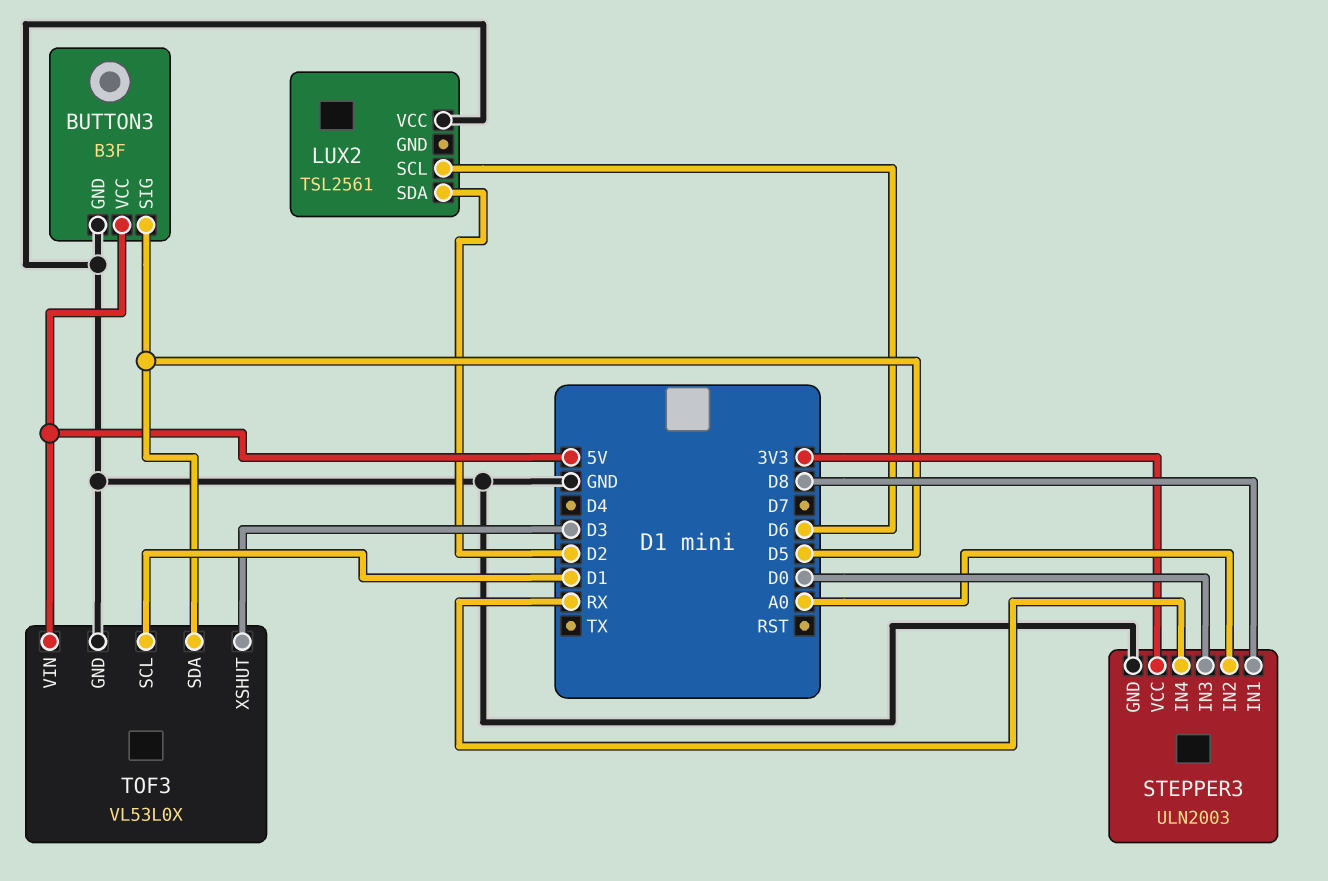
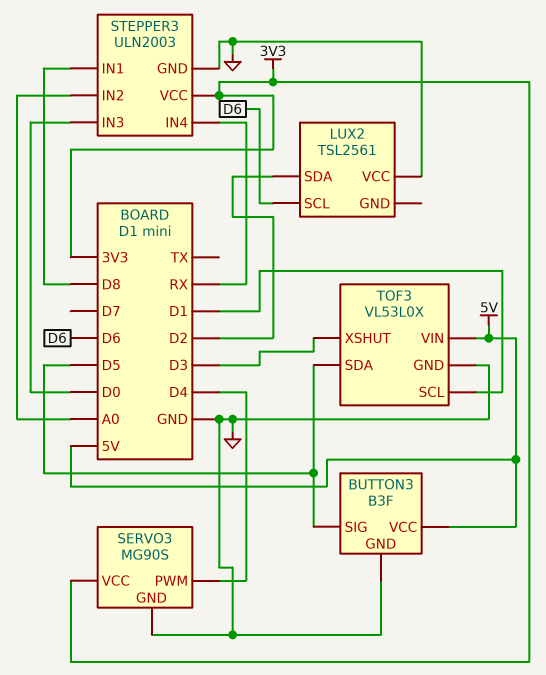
SERVO3: none -> MG90S
SERVO3 pin GND: none -> GND
SERVO3 pin PWM: none -> D4
SERVO3 pin VCC: none -> 3V3

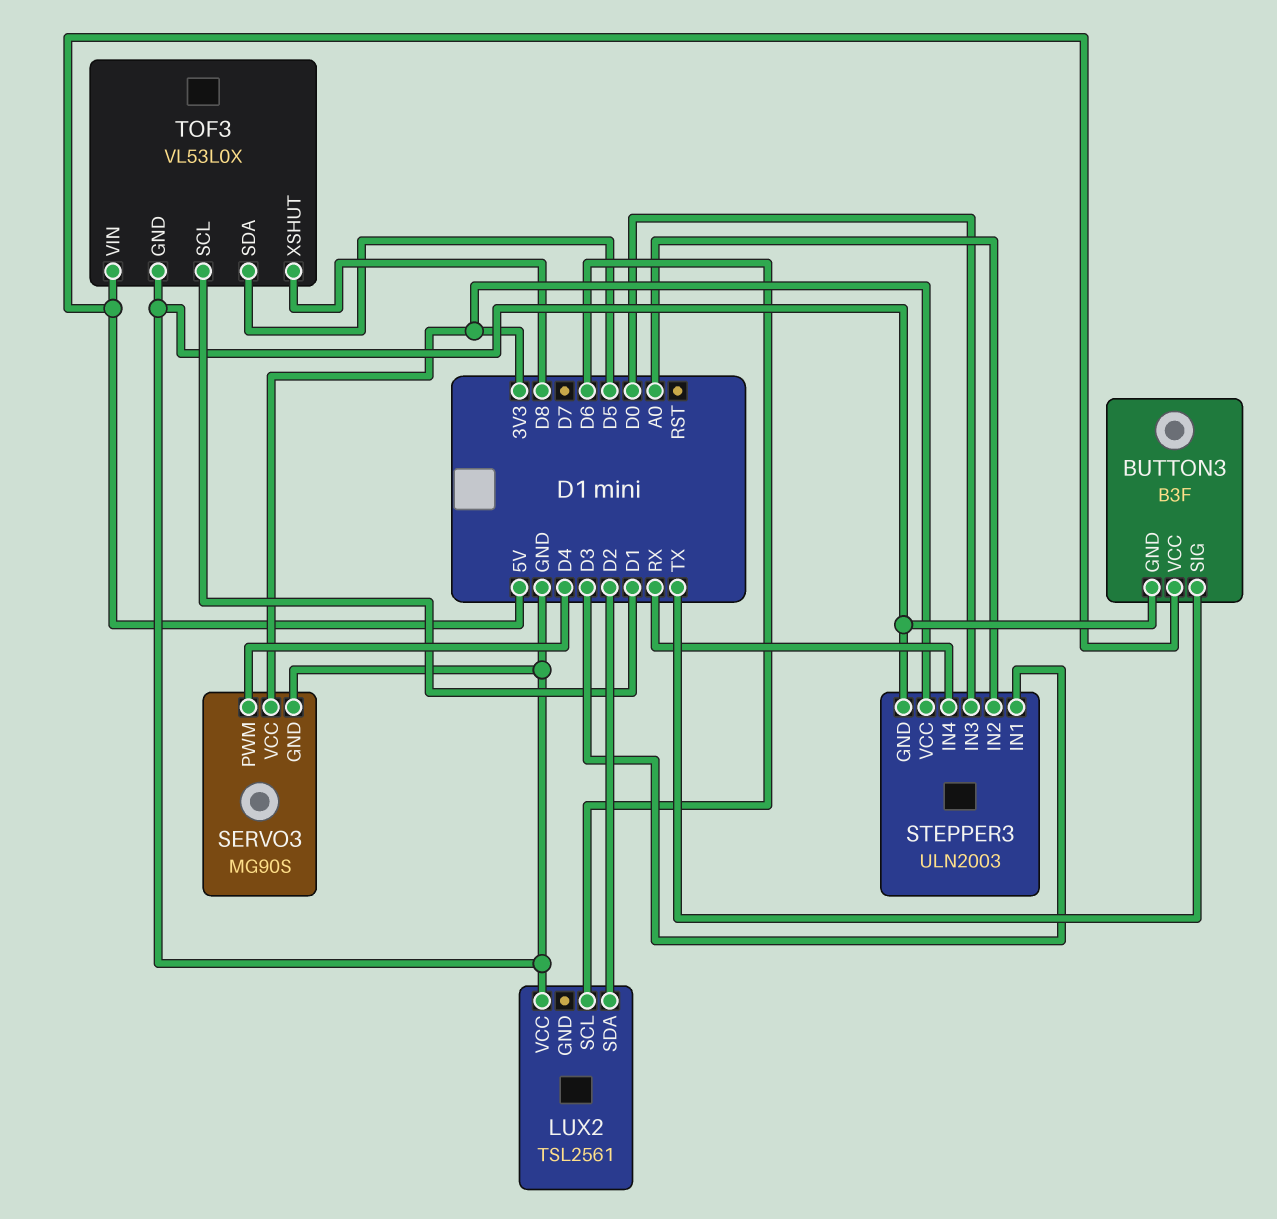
BUTTON3 pin SIG: D5 -> TX
STEPPER3 pin IN1: D8 -> D3
TOF3 pin XSHUT: D3 -> D8

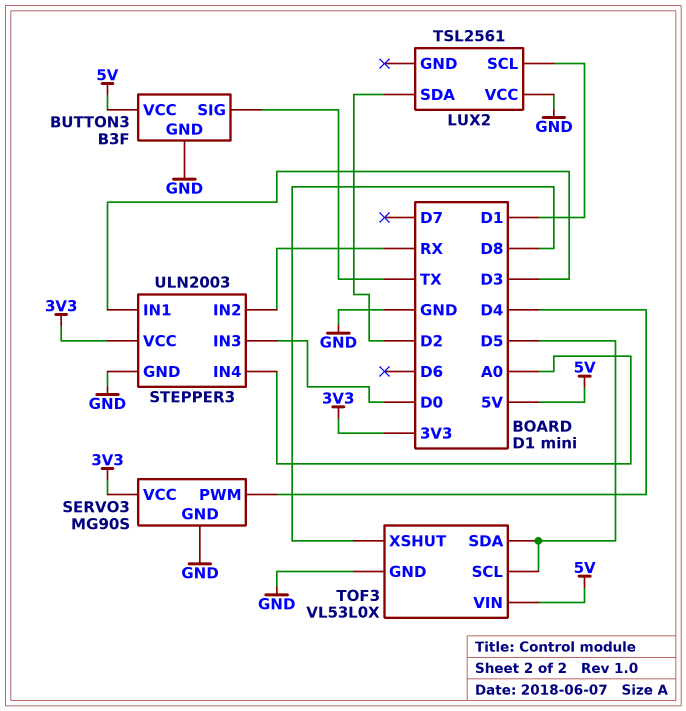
LUX2 pin SCL: D6 -> D1
STEPPER3 pin IN2: A0 -> RX
STEPPER3 pin IN4: RX -> A0
TOF3 pin SCL: D1 -> D5

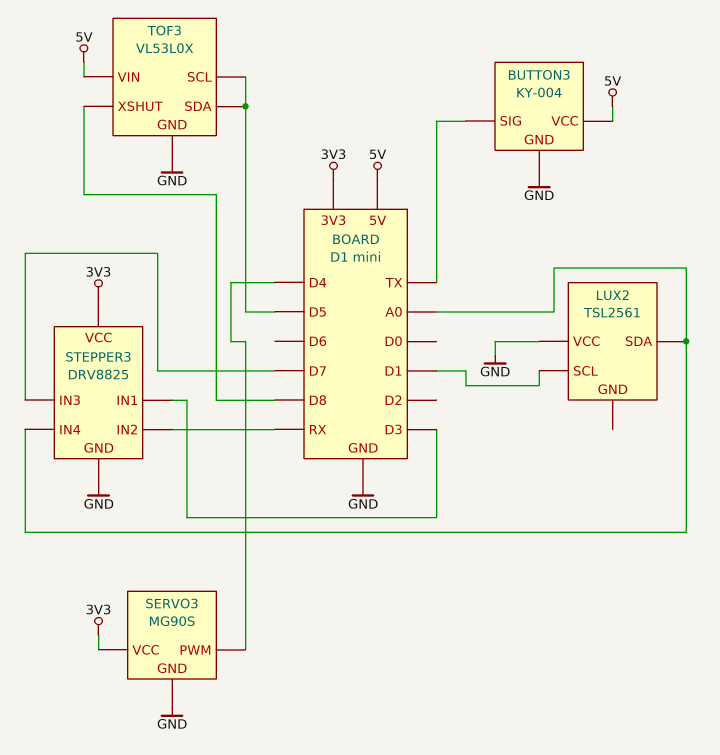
BUTTON3: B3F -> KY-004
LUX2 pin SDA: D2 -> A0
STEPPER3: ULN2003 -> DRV8825
STEPPER3 pin IN3: D0 -> D7

